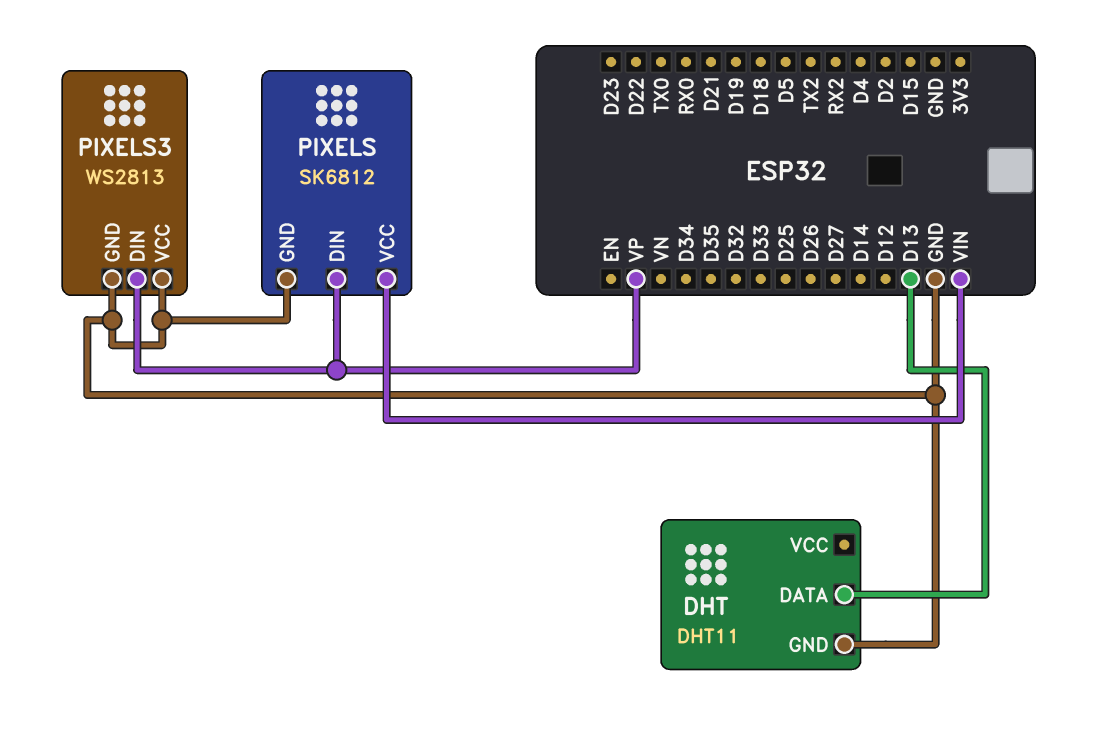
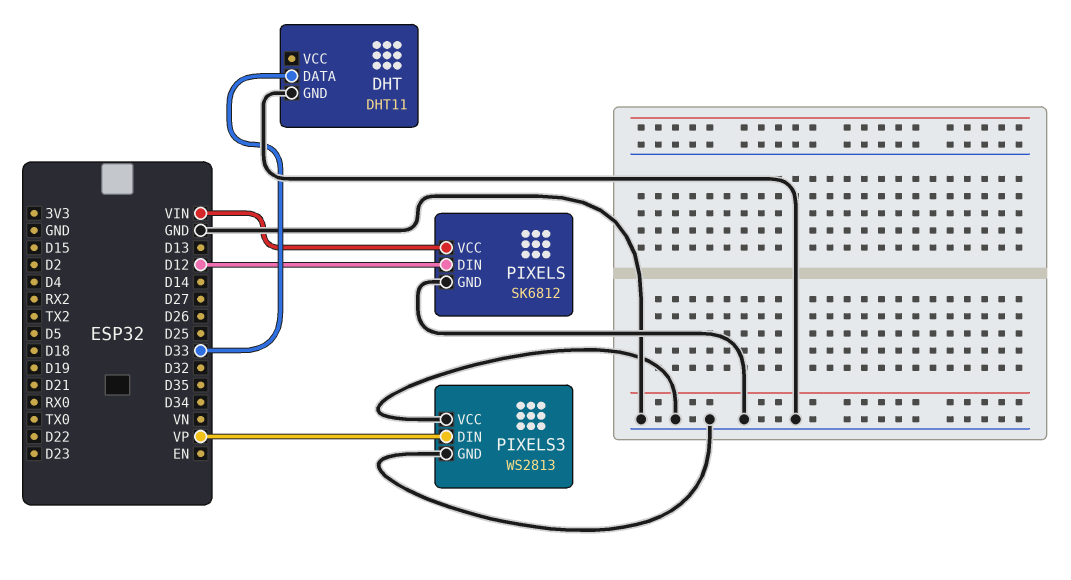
DHT pin DATA: D13 -> D33
PIXELS pin DIN: VP -> D12

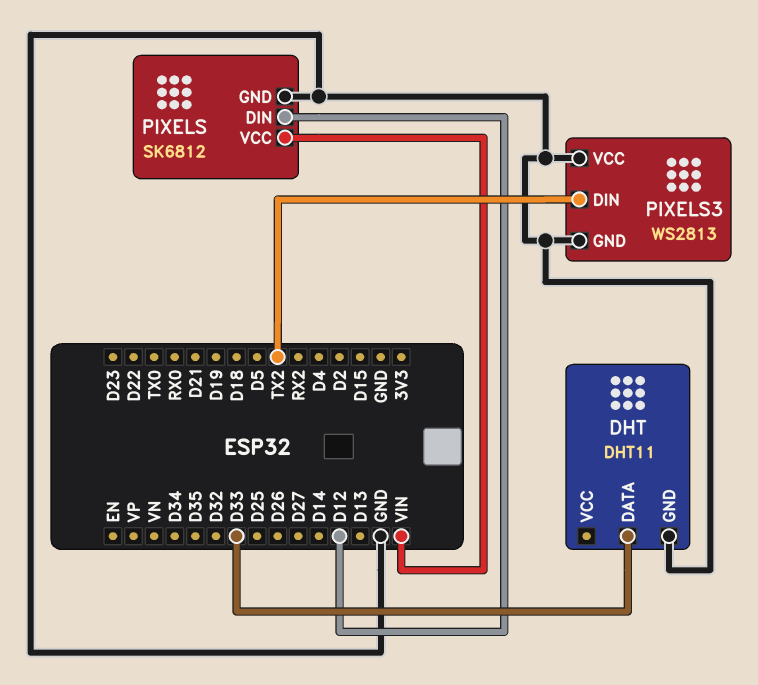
PIXELS3 pin DIN: VP -> TX2

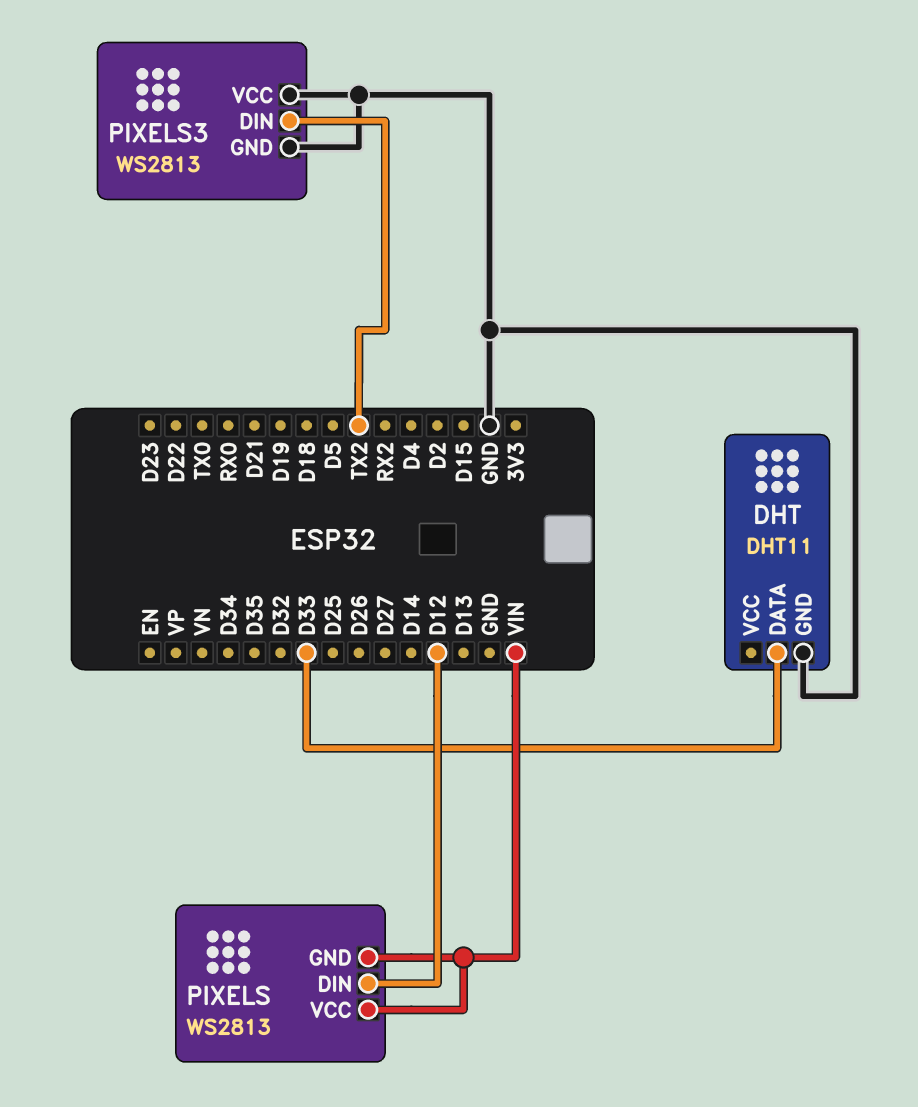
PIXELS: SK6812 -> WS2813
PIXELS pin GND: GND -> VIN

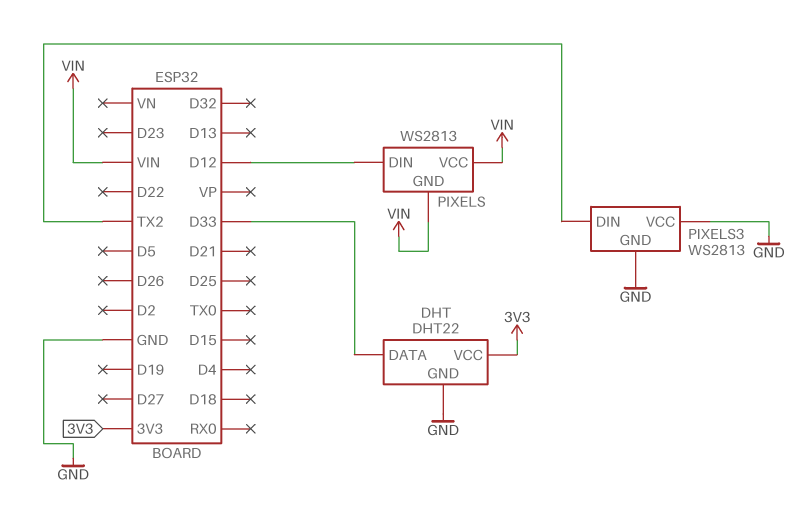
DHT: DHT11 -> DHT22
DHT pin VCC: none -> 3V3

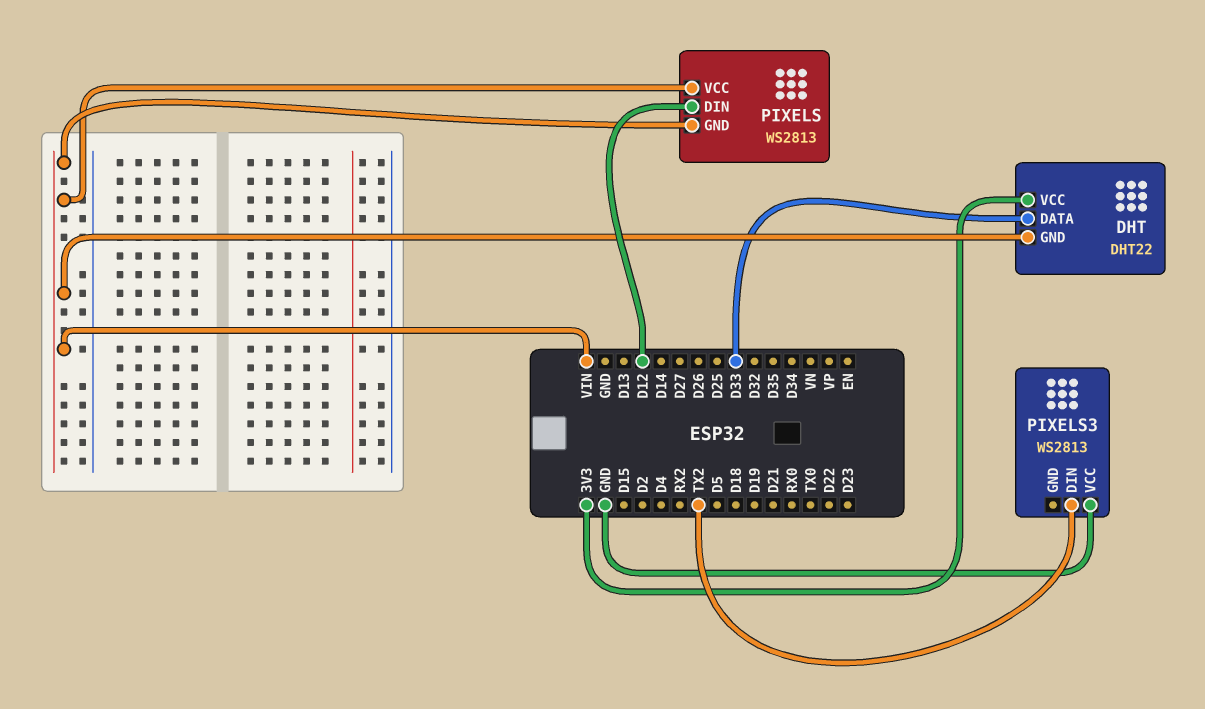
DHT pin GND: GND -> VIN
PIXELS3 pin GND: GND -> none

